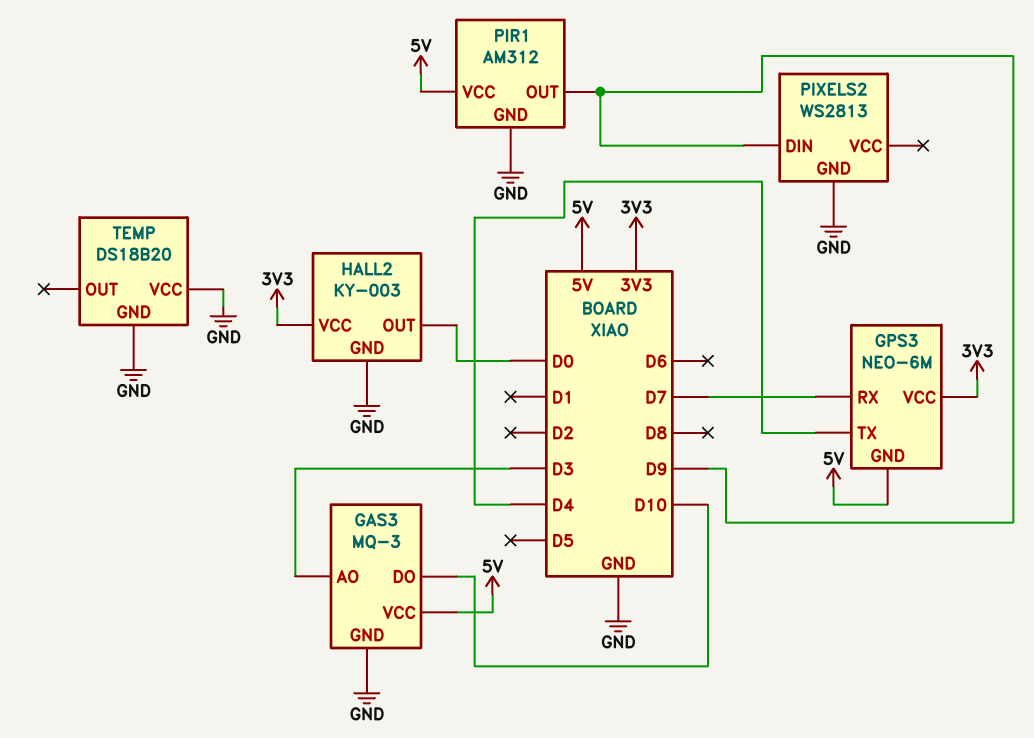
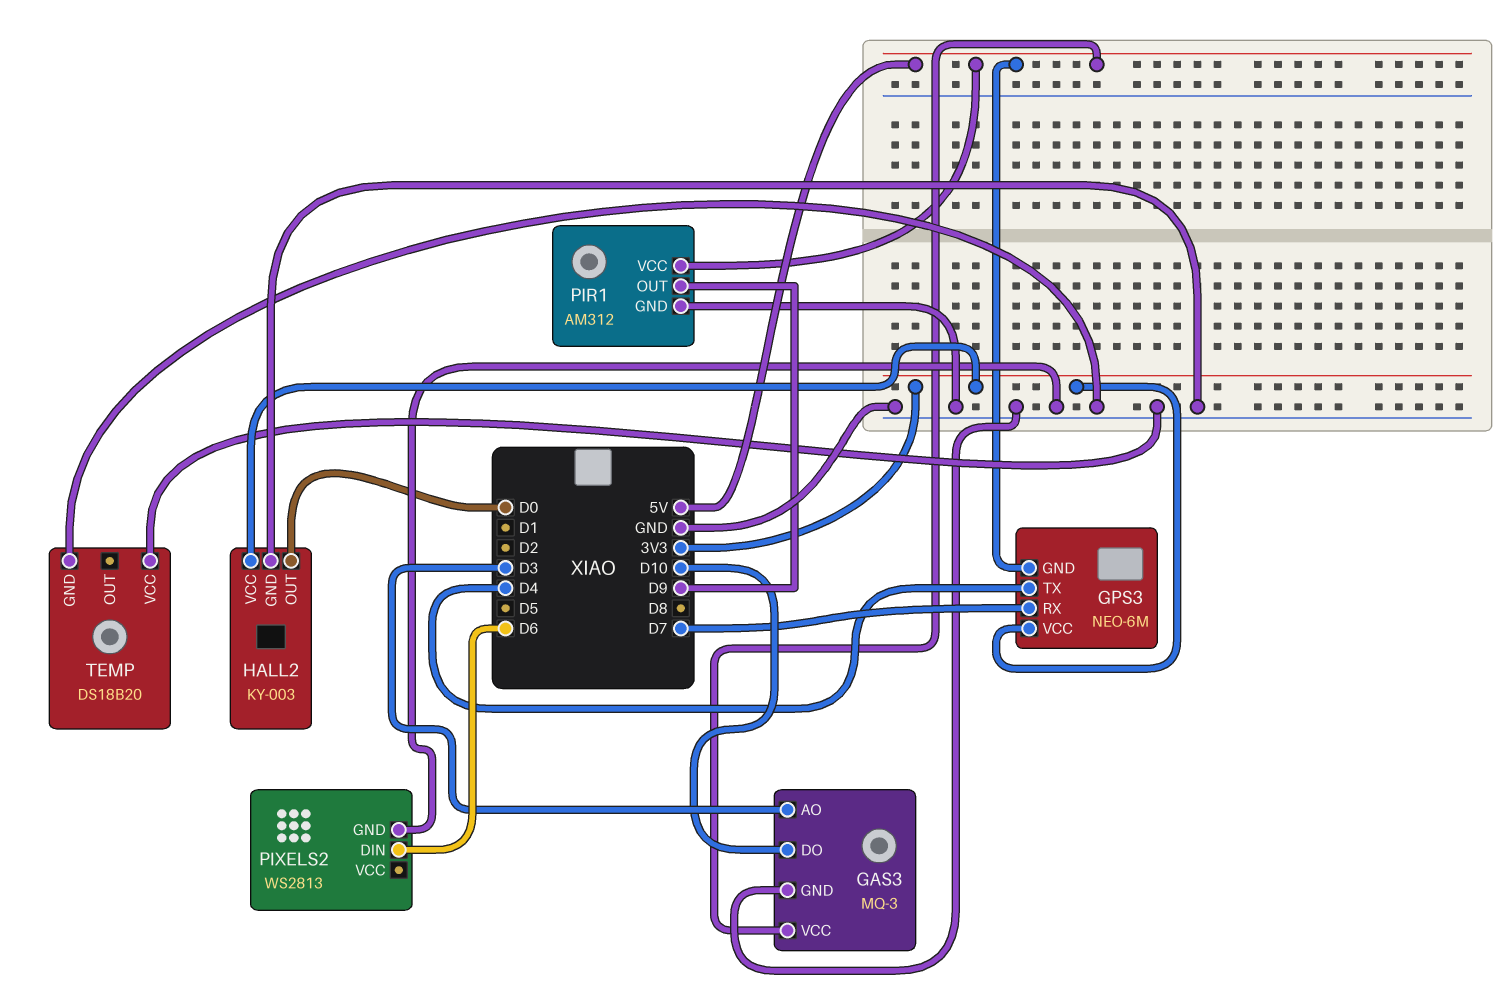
PIXELS2 pin DIN: D9 -> D6

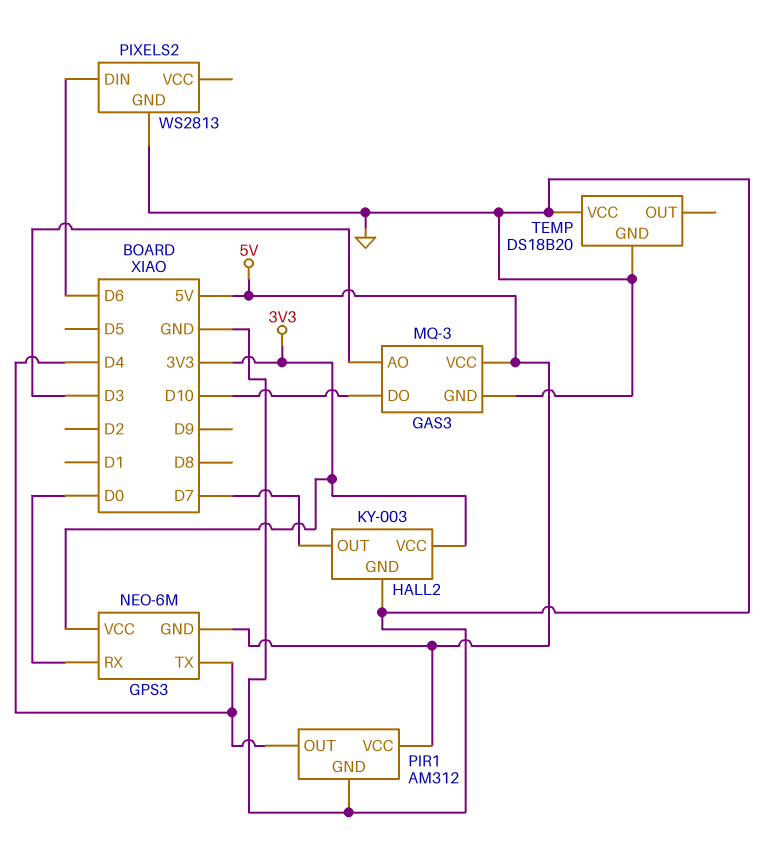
GPS3 pin RX: D7 -> D0
HALL2 pin OUT: D0 -> D7
PIR1 pin OUT: D9 -> D4

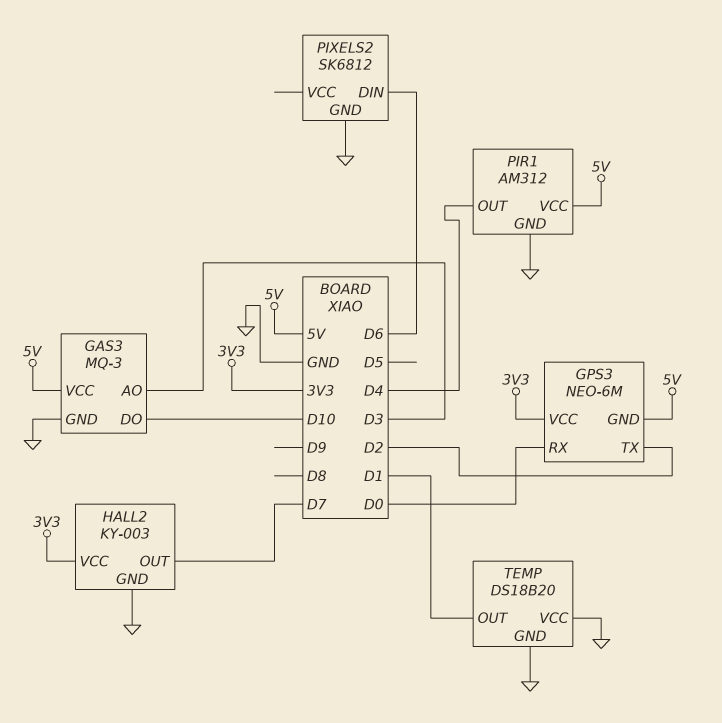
GPS3 pin TX: D4 -> D2
PIXELS2: WS2813 -> SK6812
TEMP pin OUT: none -> D1

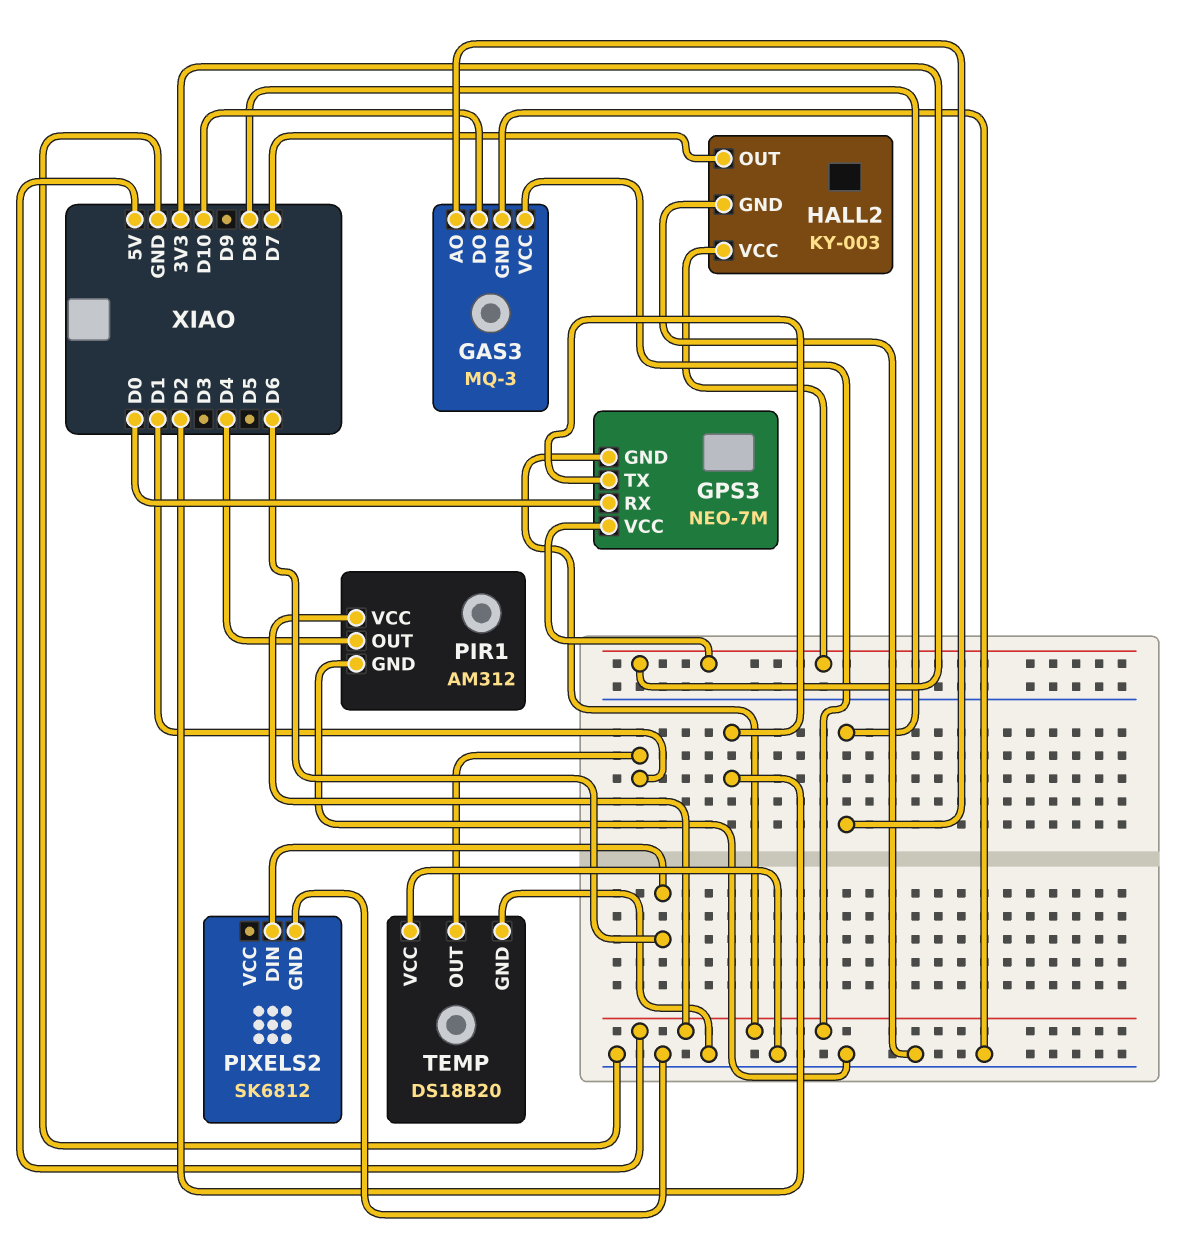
GAS3 pin AO: D3 -> D8
GPS3: NEO-6M -> NEO-7M

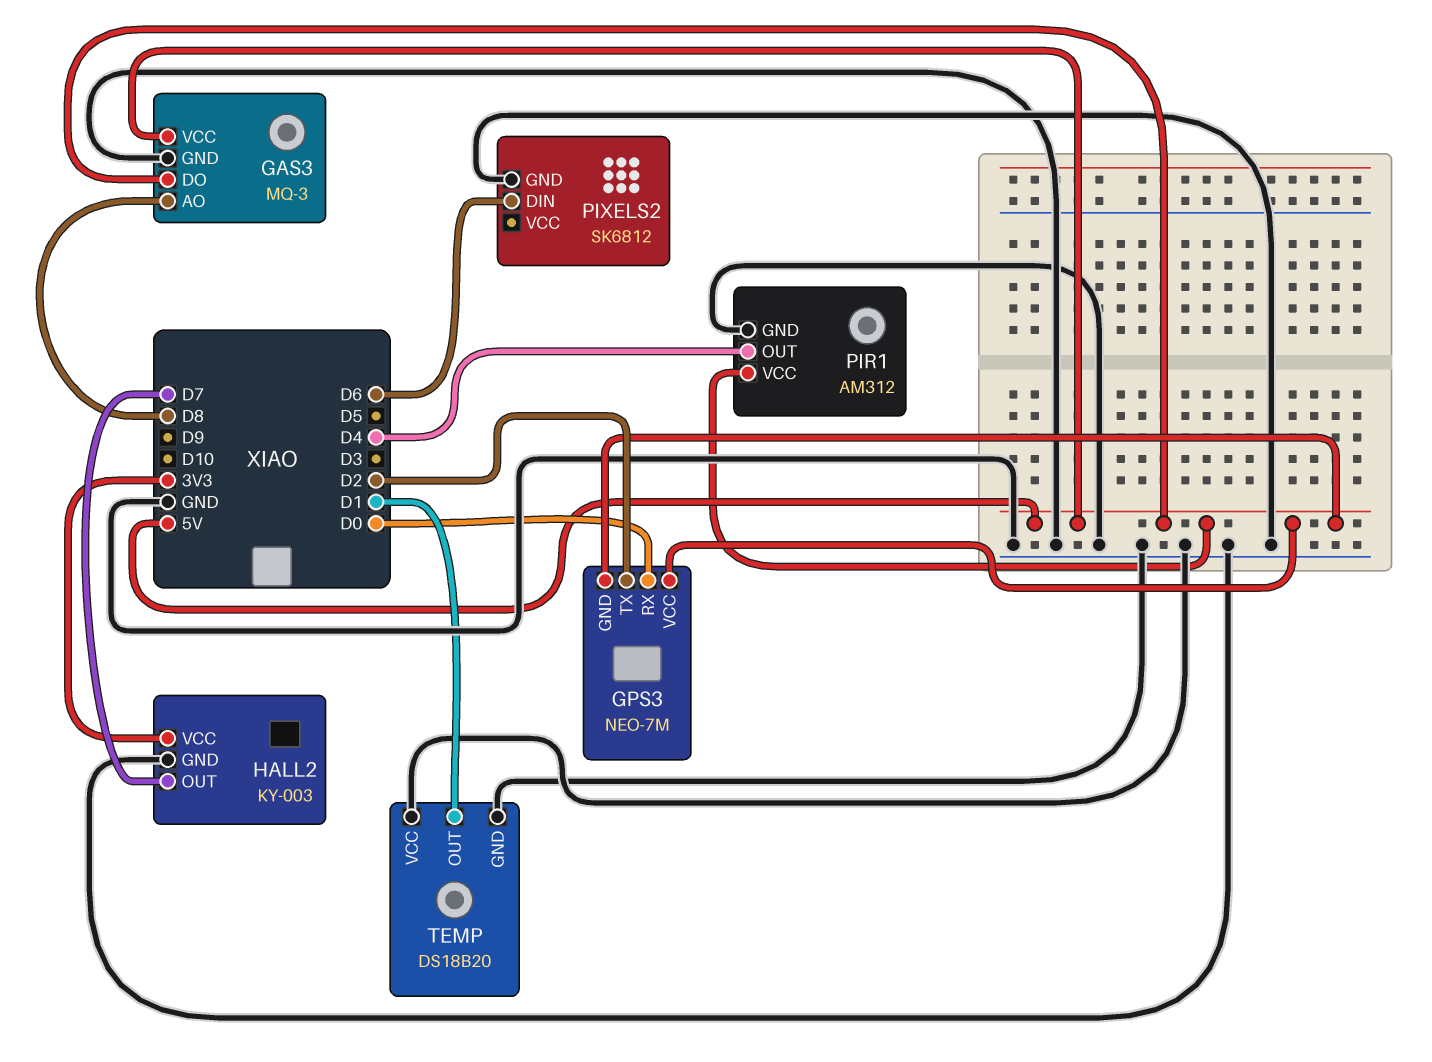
GAS3 pin DO: D10 -> 5V
GPS3 pin VCC: 3V3 -> 5V

